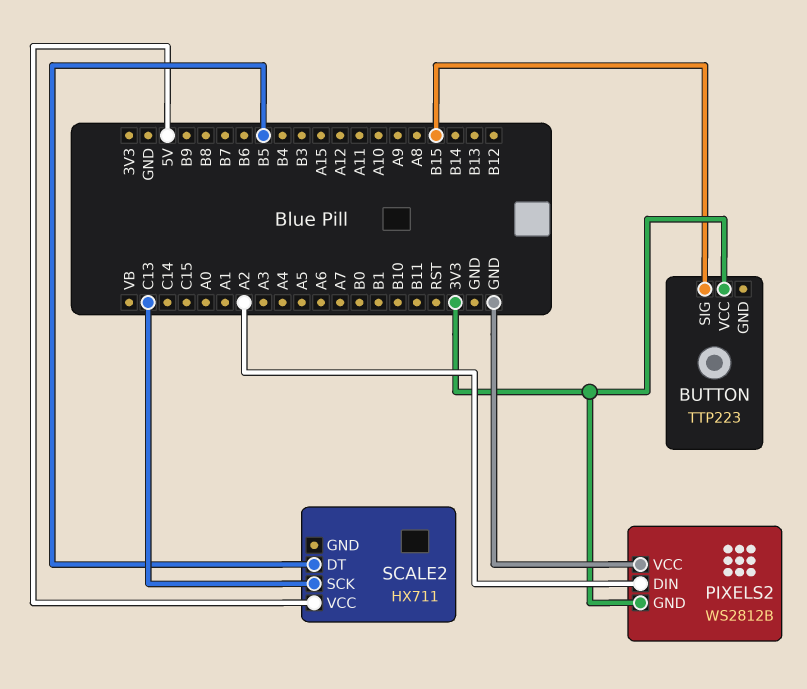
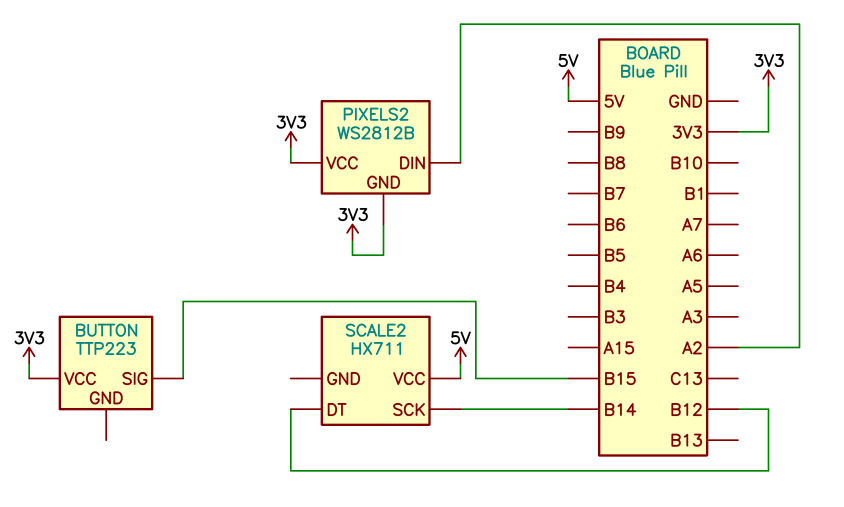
PIXELS2 pin VCC: GND -> 3V3
SCALE2 pin DT: B5 -> B12
SCALE2 pin SCK: C13 -> B14

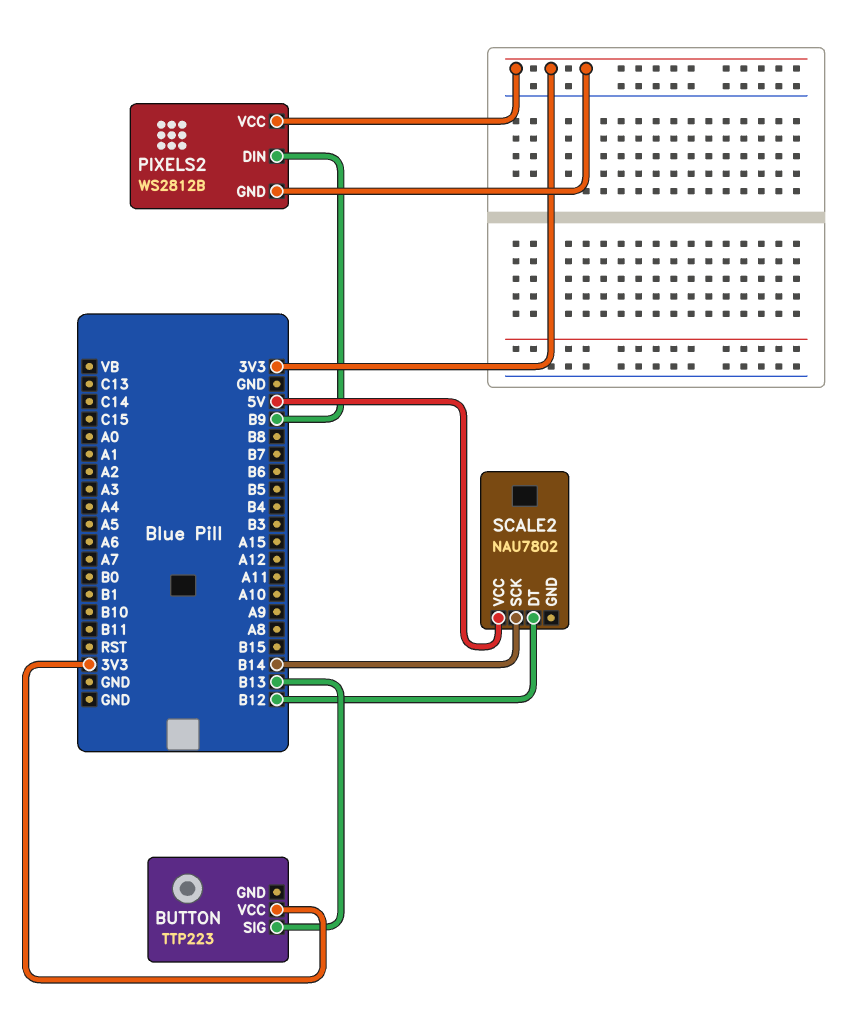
BUTTON pin SIG: B15 -> B13
PIXELS2 pin DIN: A2 -> B9
SCALE2: HX711 -> NAU7802

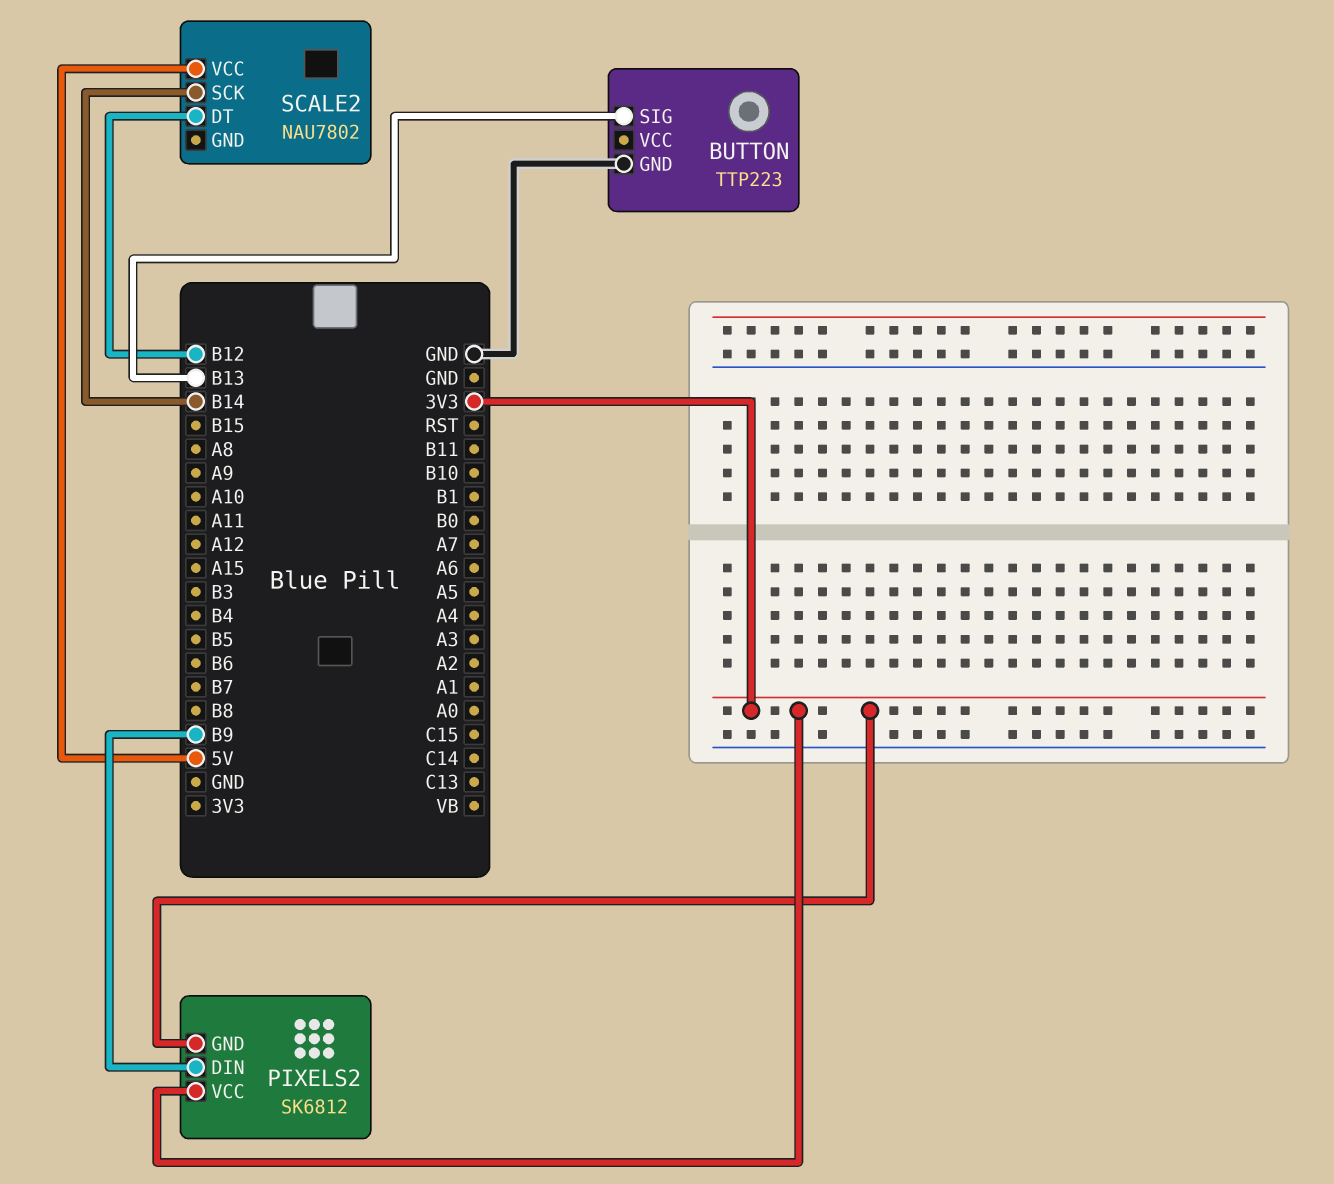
BUTTON pin GND: none -> GND
BUTTON pin VCC: 3V3 -> none
PIXELS2: WS2812B -> SK6812

